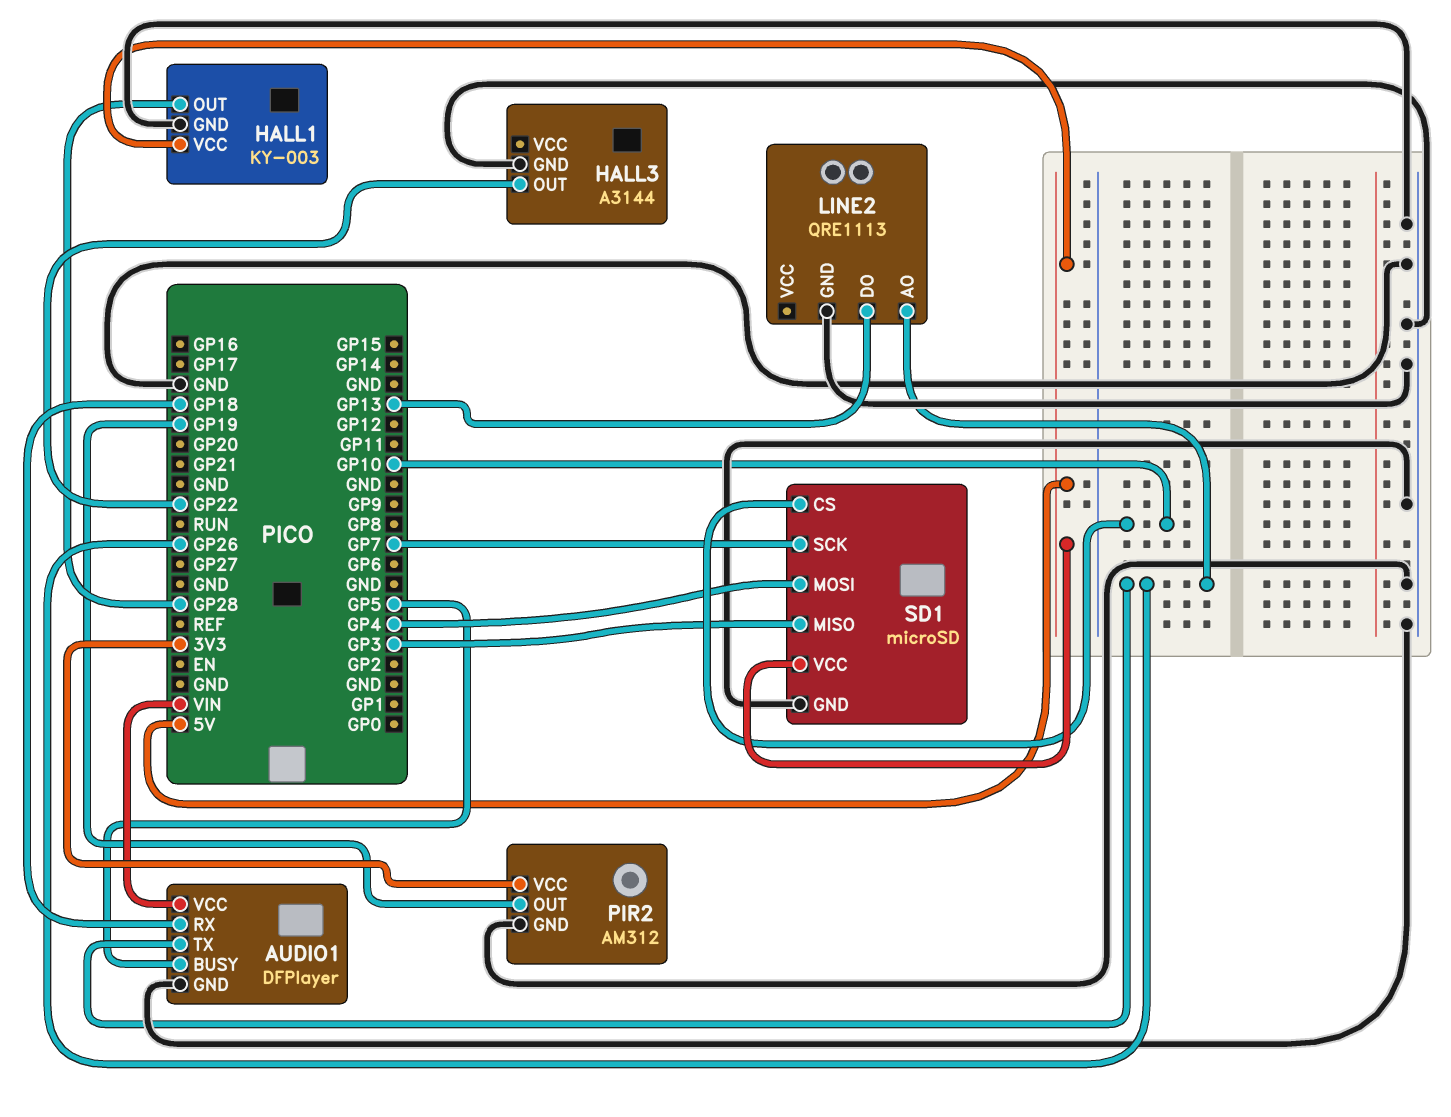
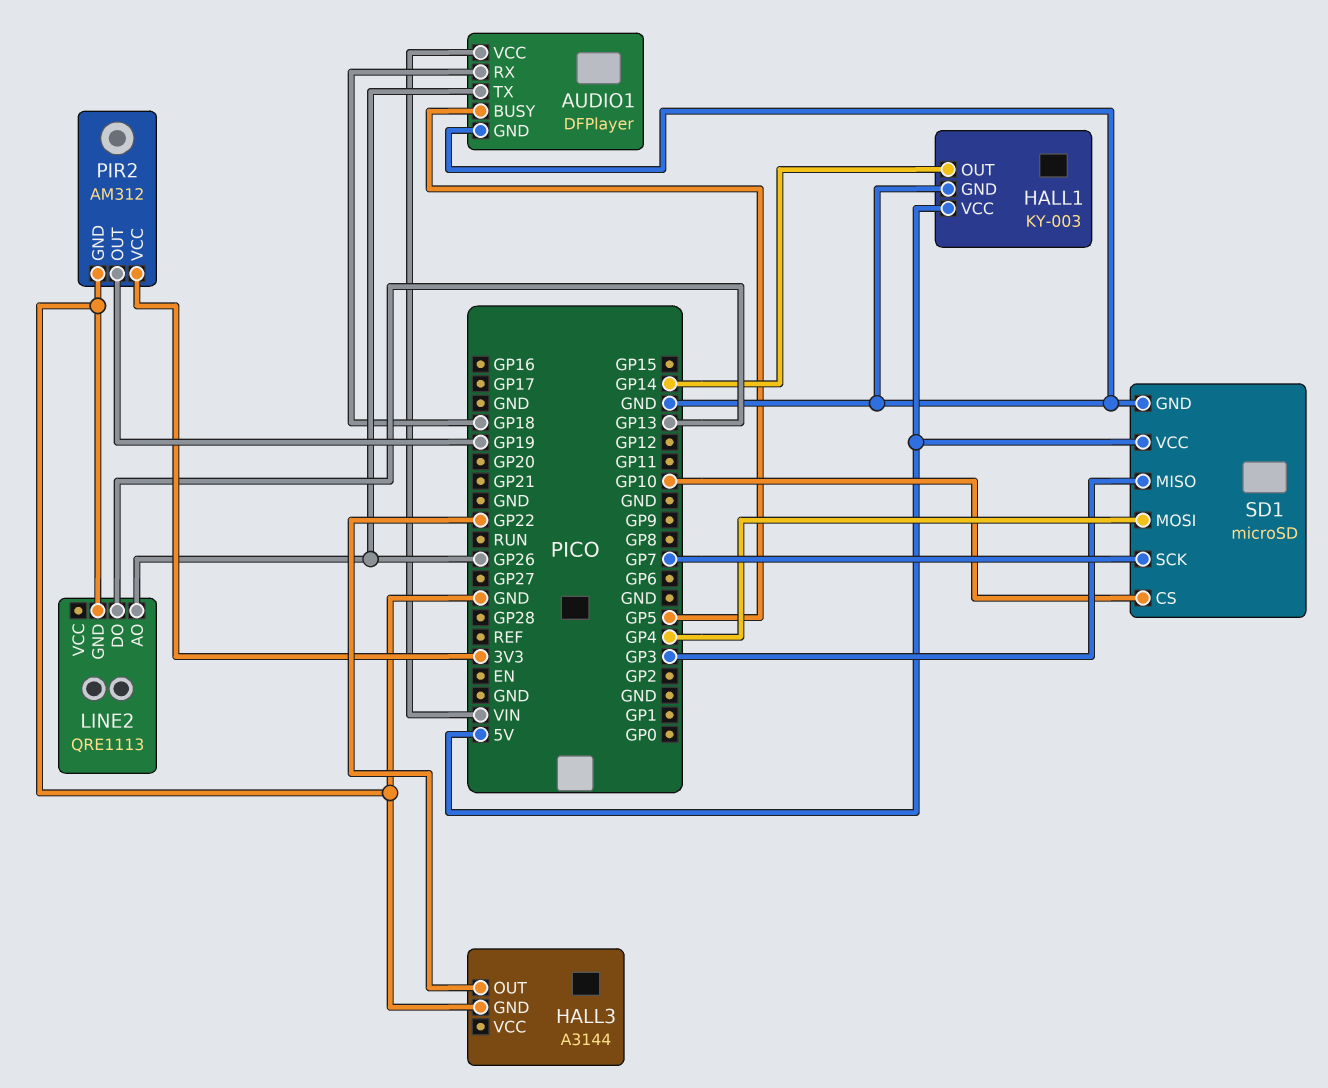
HALL1 pin OUT: GP28 -> GP14

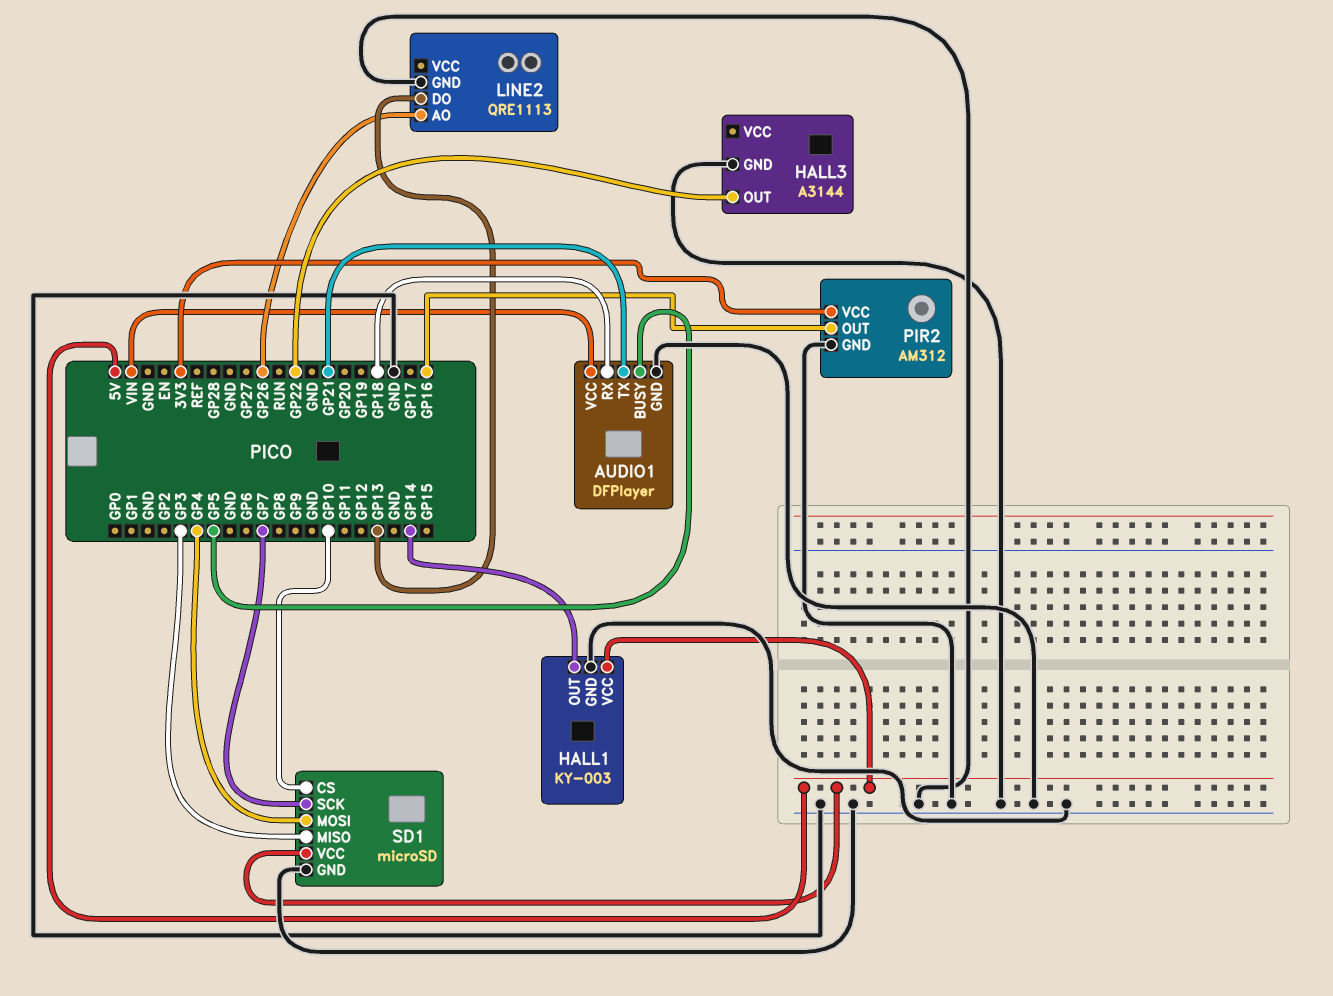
AUDIO1 pin TX: GP26 -> GP21
PIR2 pin OUT: GP19 -> GP16

